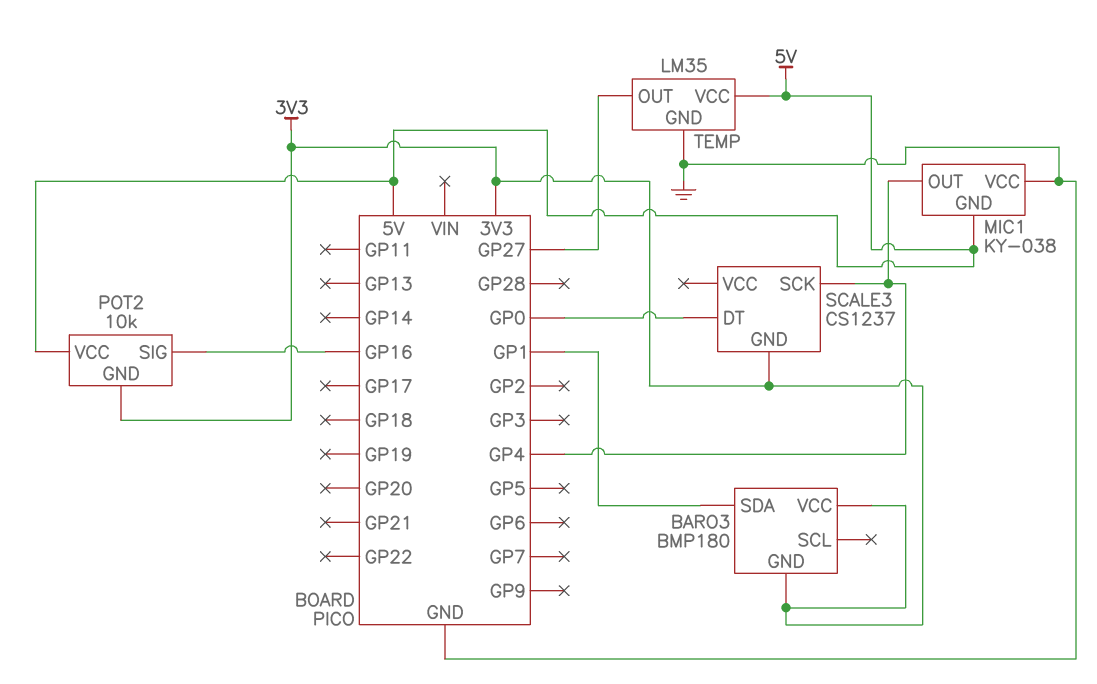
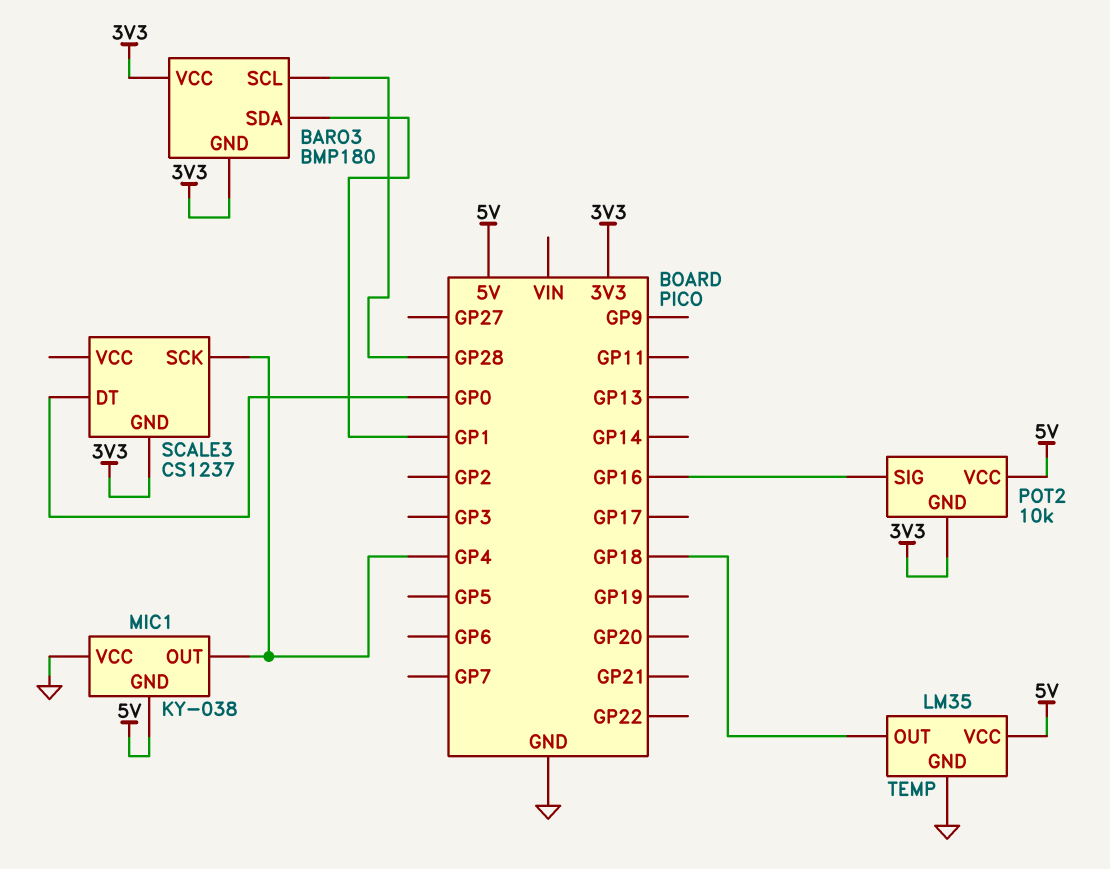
BARO3 pin SCL: none -> GP28
TEMP pin OUT: GP27 -> GP18

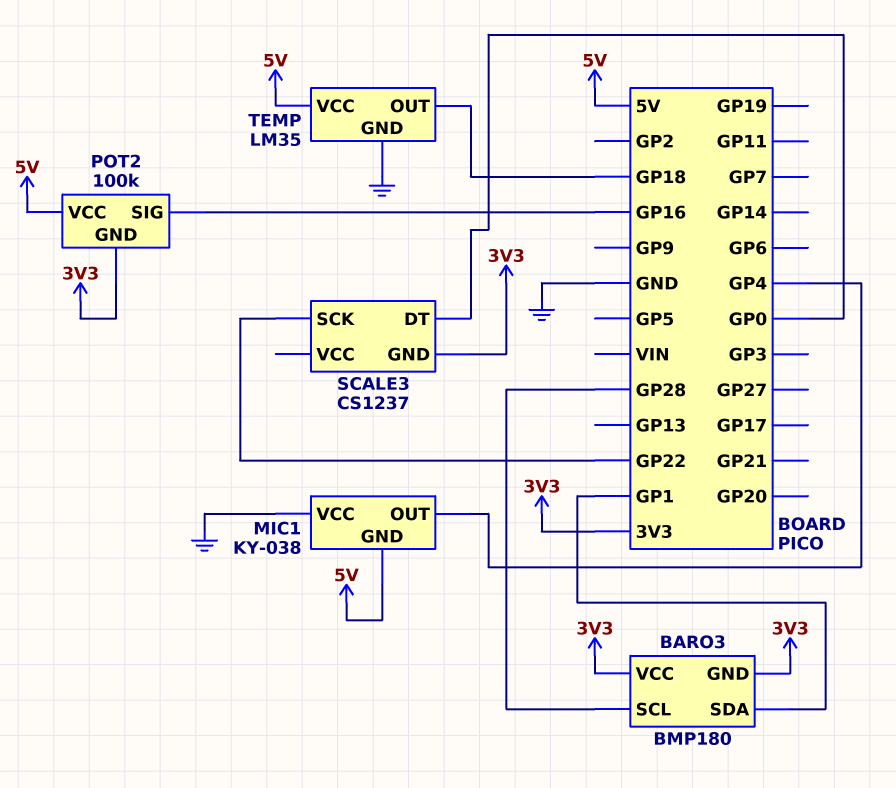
POT2: 10k -> 100k
SCALE3 pin SCK: GP4 -> GP22

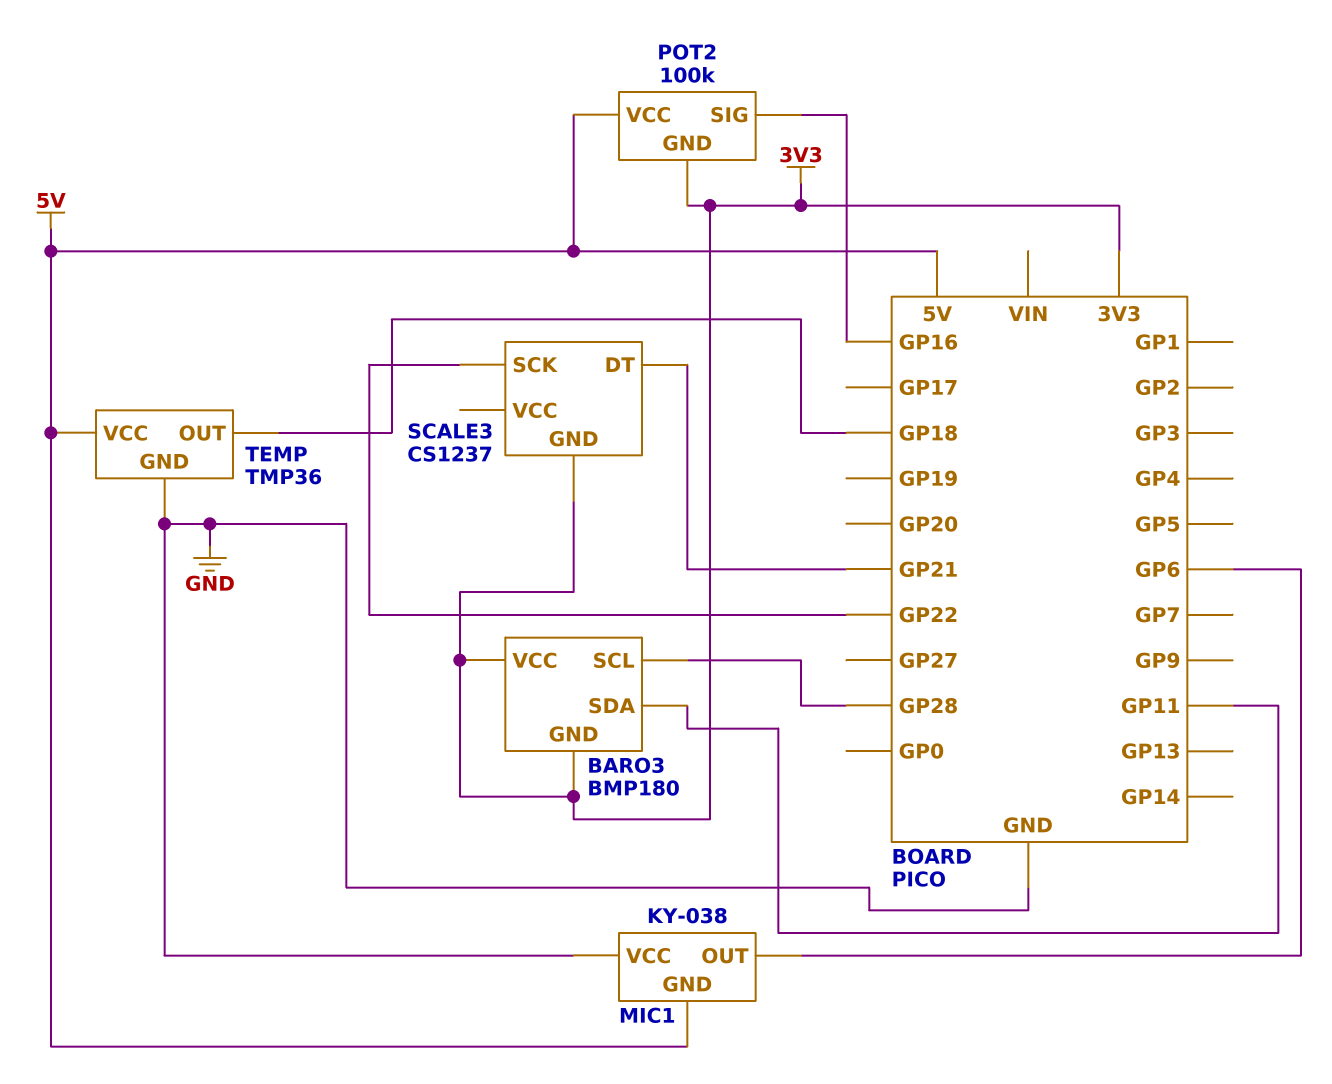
BARO3 pin SDA: GP1 -> GP11
MIC1 pin OUT: GP4 -> GP6
SCALE3 pin DT: GP0 -> GP21
TEMP: LM35 -> TMP36

